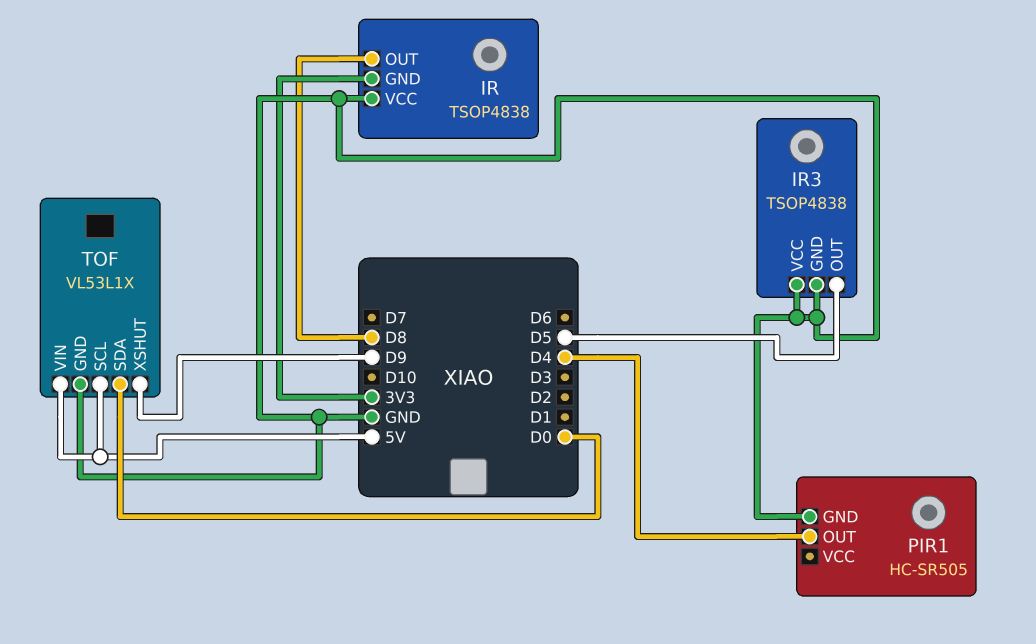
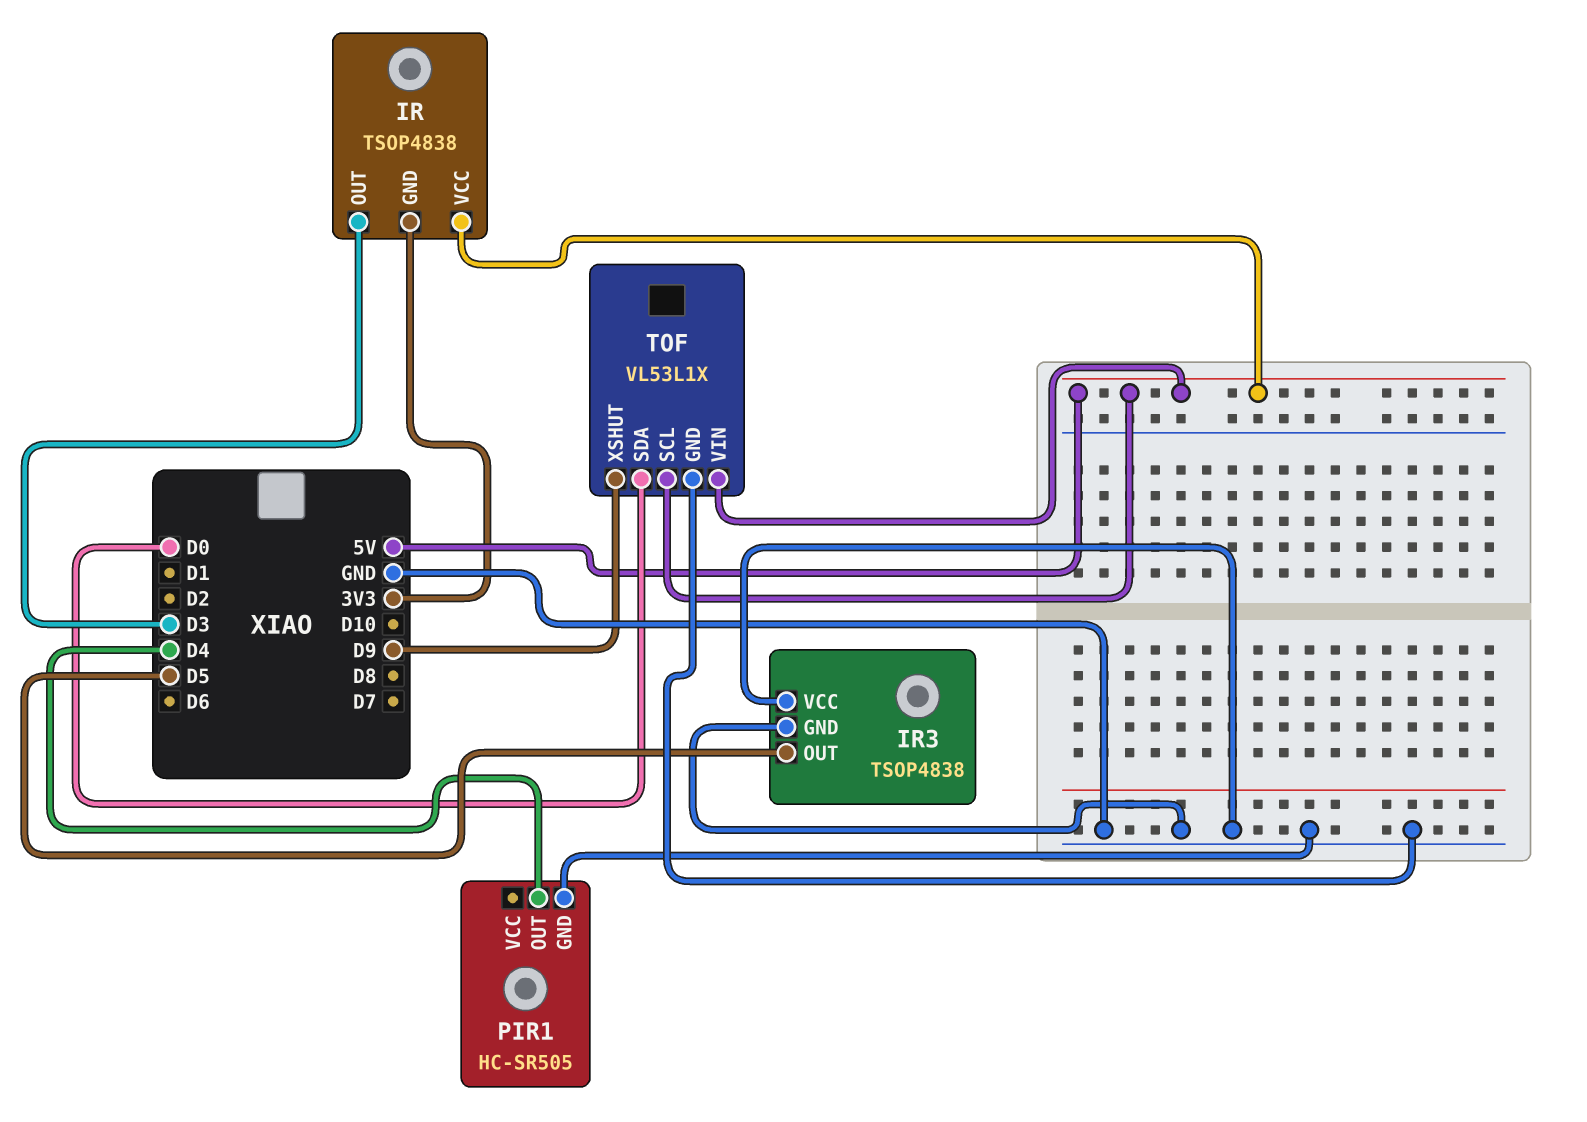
IR pin OUT: D8 -> D3
IR pin VCC: GND -> 5V

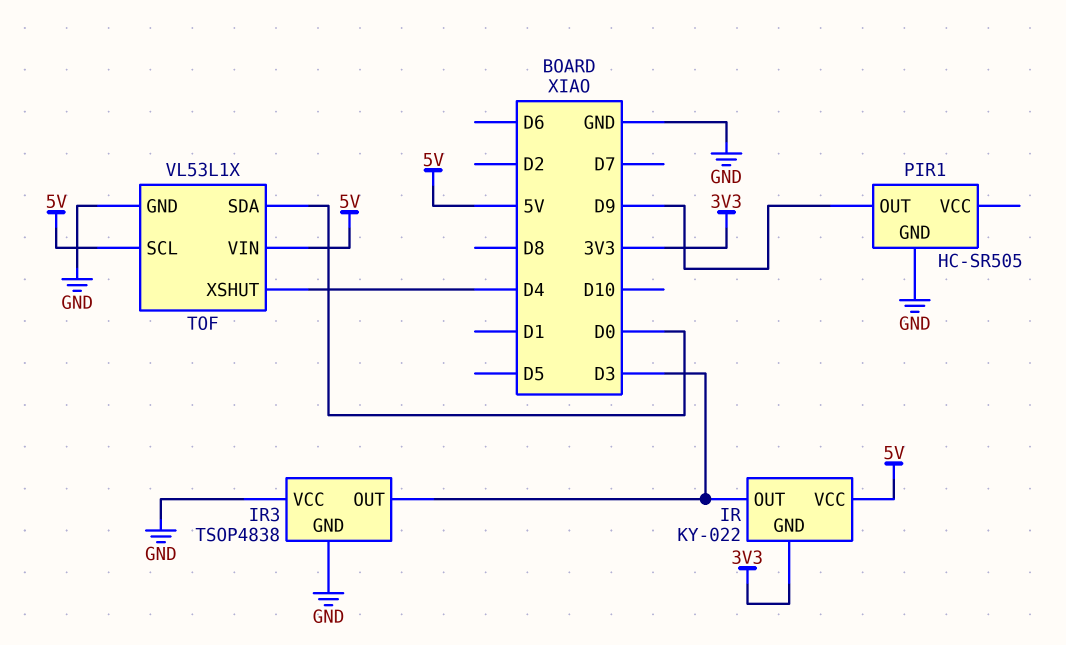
IR: TSOP4838 -> KY-022
IR3 pin OUT: D5 -> D3
PIR1 pin OUT: D4 -> D9
TOF pin XSHUT: D9 -> D4

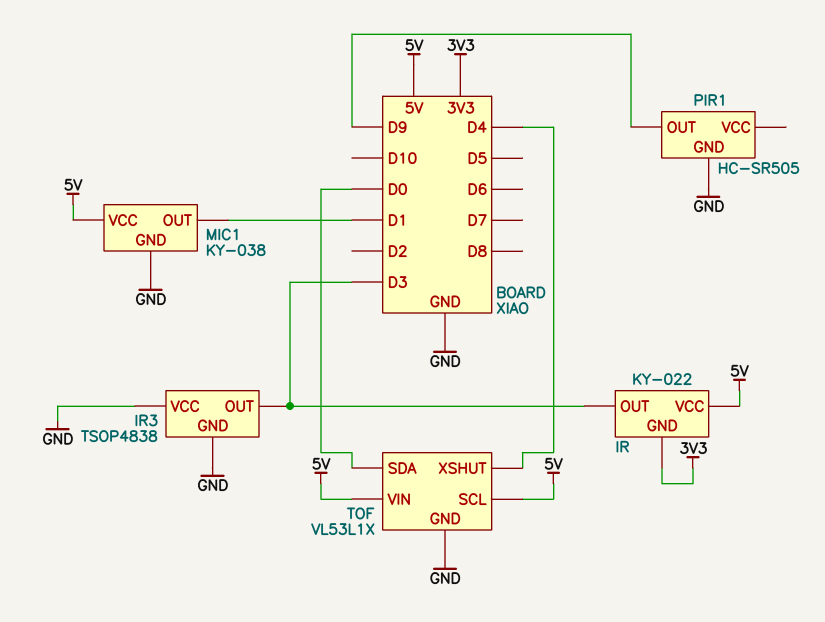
MIC1: none -> KY-038
MIC1 pin GND: none -> GND
MIC1 pin OUT: none -> D1
MIC1 pin VCC: none -> 5V

